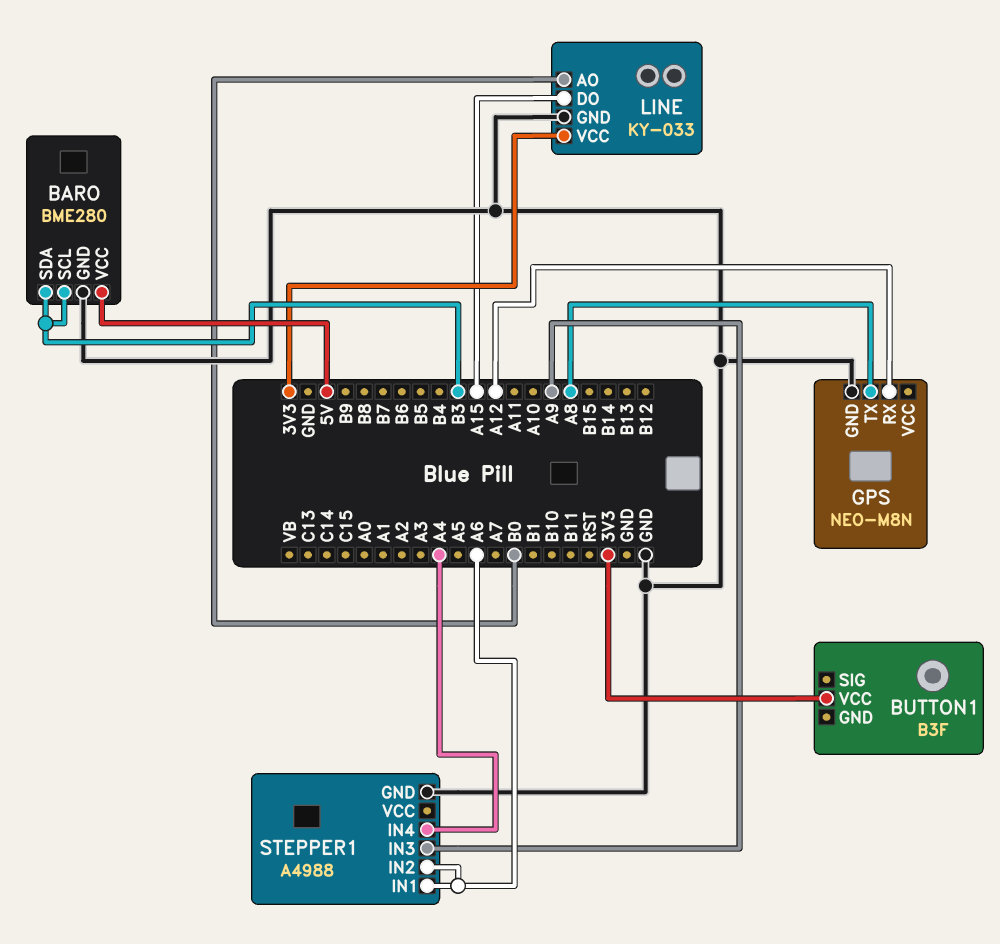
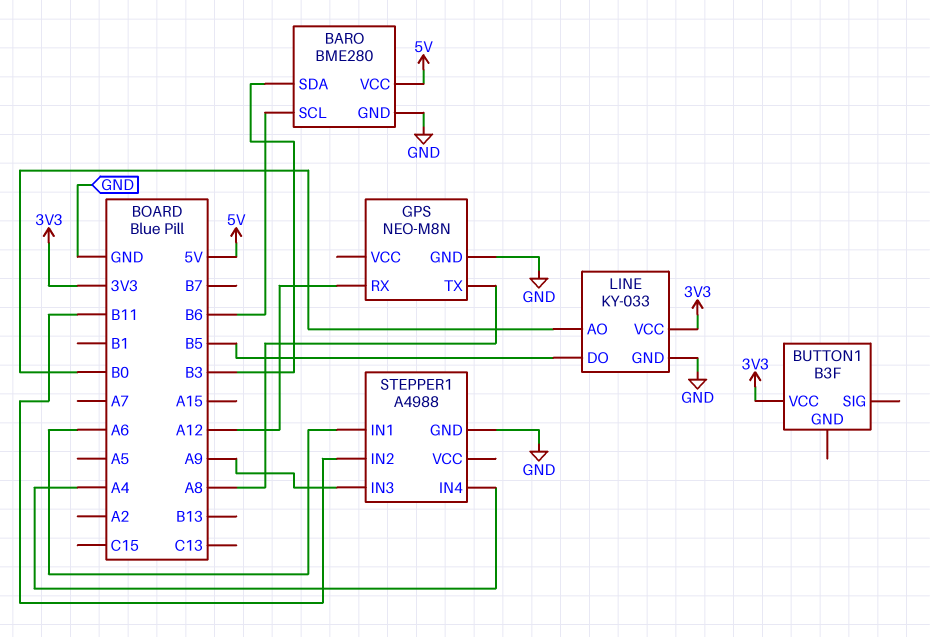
BARO pin SCL: B3 -> B6
LINE pin DO: A15 -> B5
STEPPER1 pin IN2: A6 -> B11

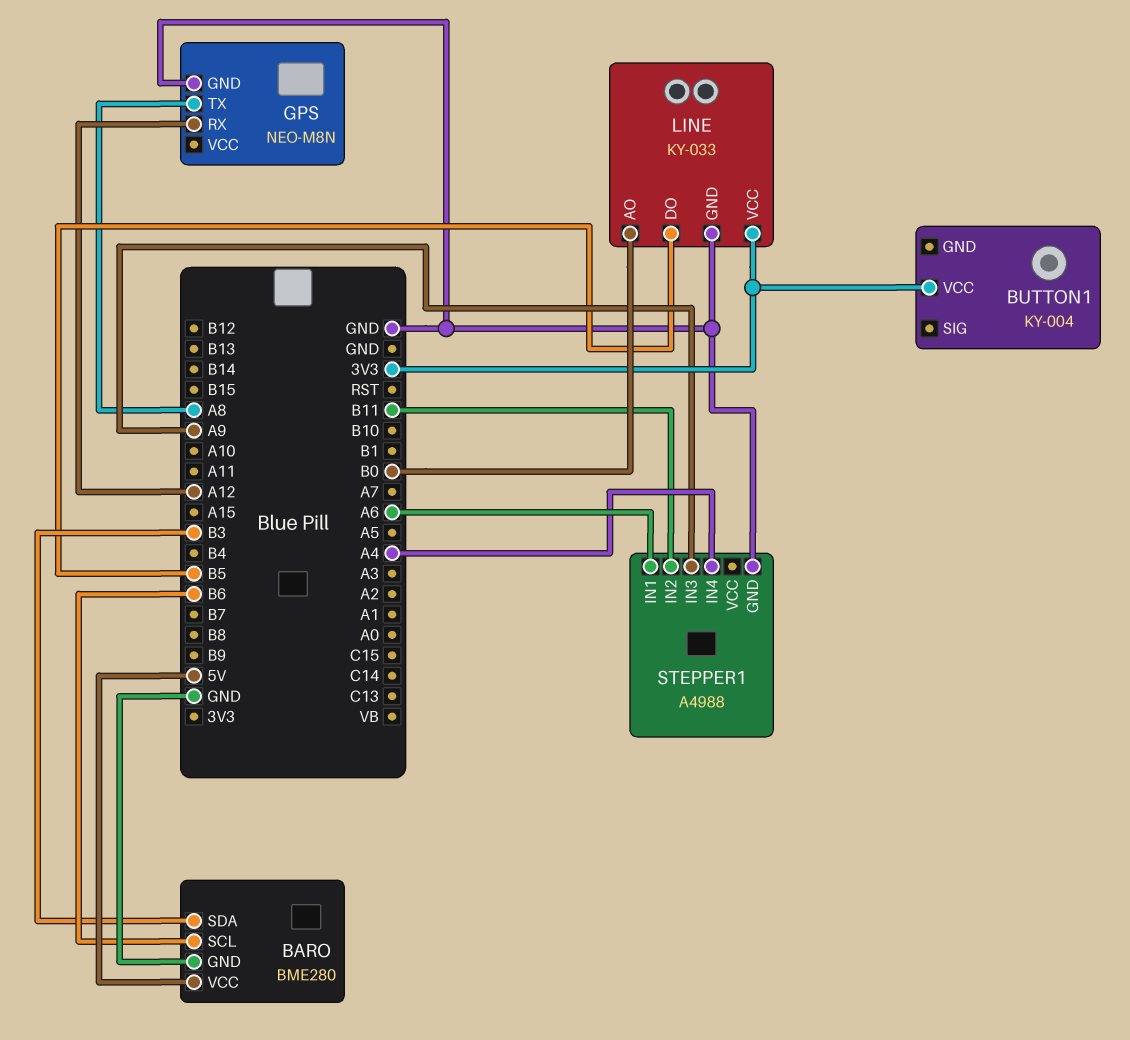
BUTTON1: B3F -> KY-004

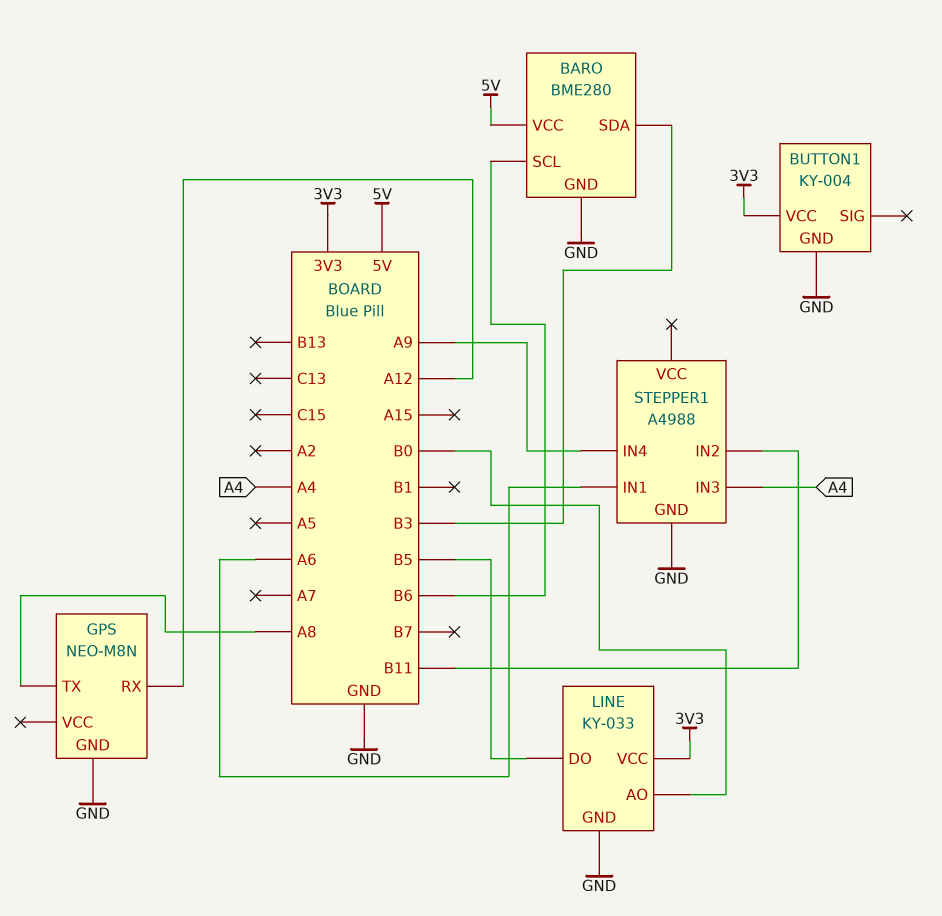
BUTTON1 pin GND: none -> GND
STEPPER1 pin IN3: A9 -> A4
STEPPER1 pin IN4: A4 -> A9

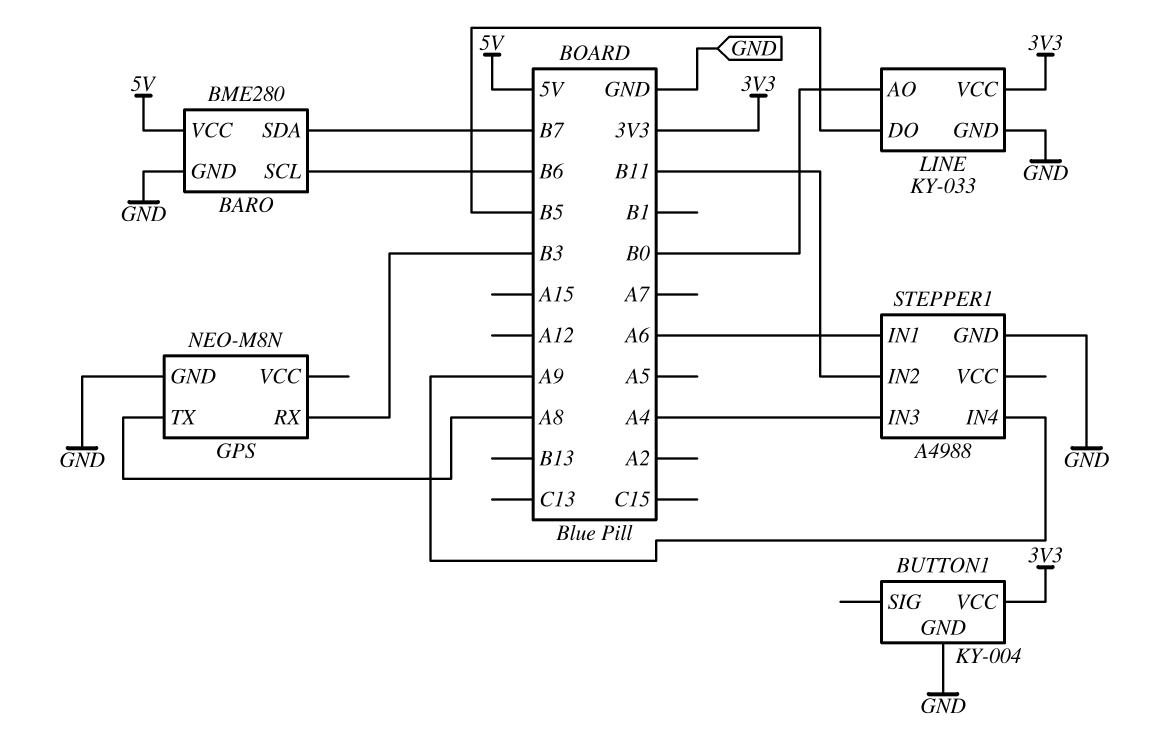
BARO pin SDA: B3 -> B7
GPS pin RX: A12 -> B3

